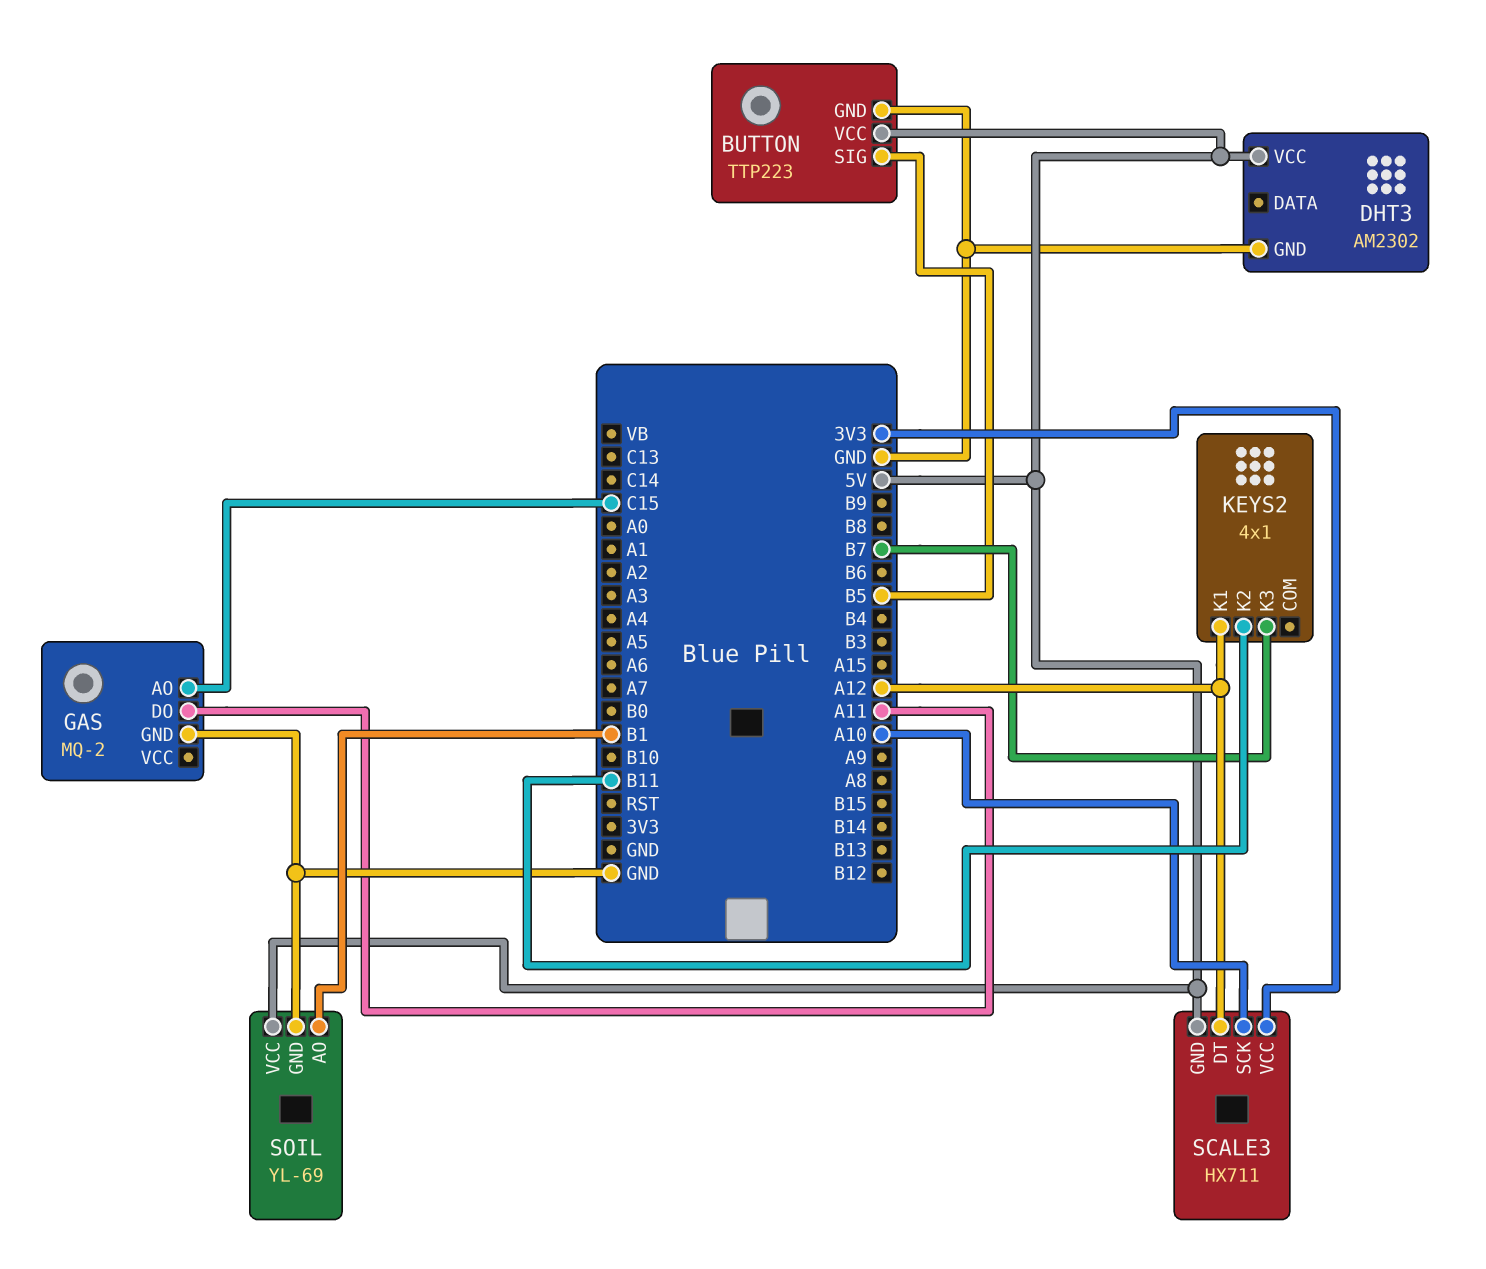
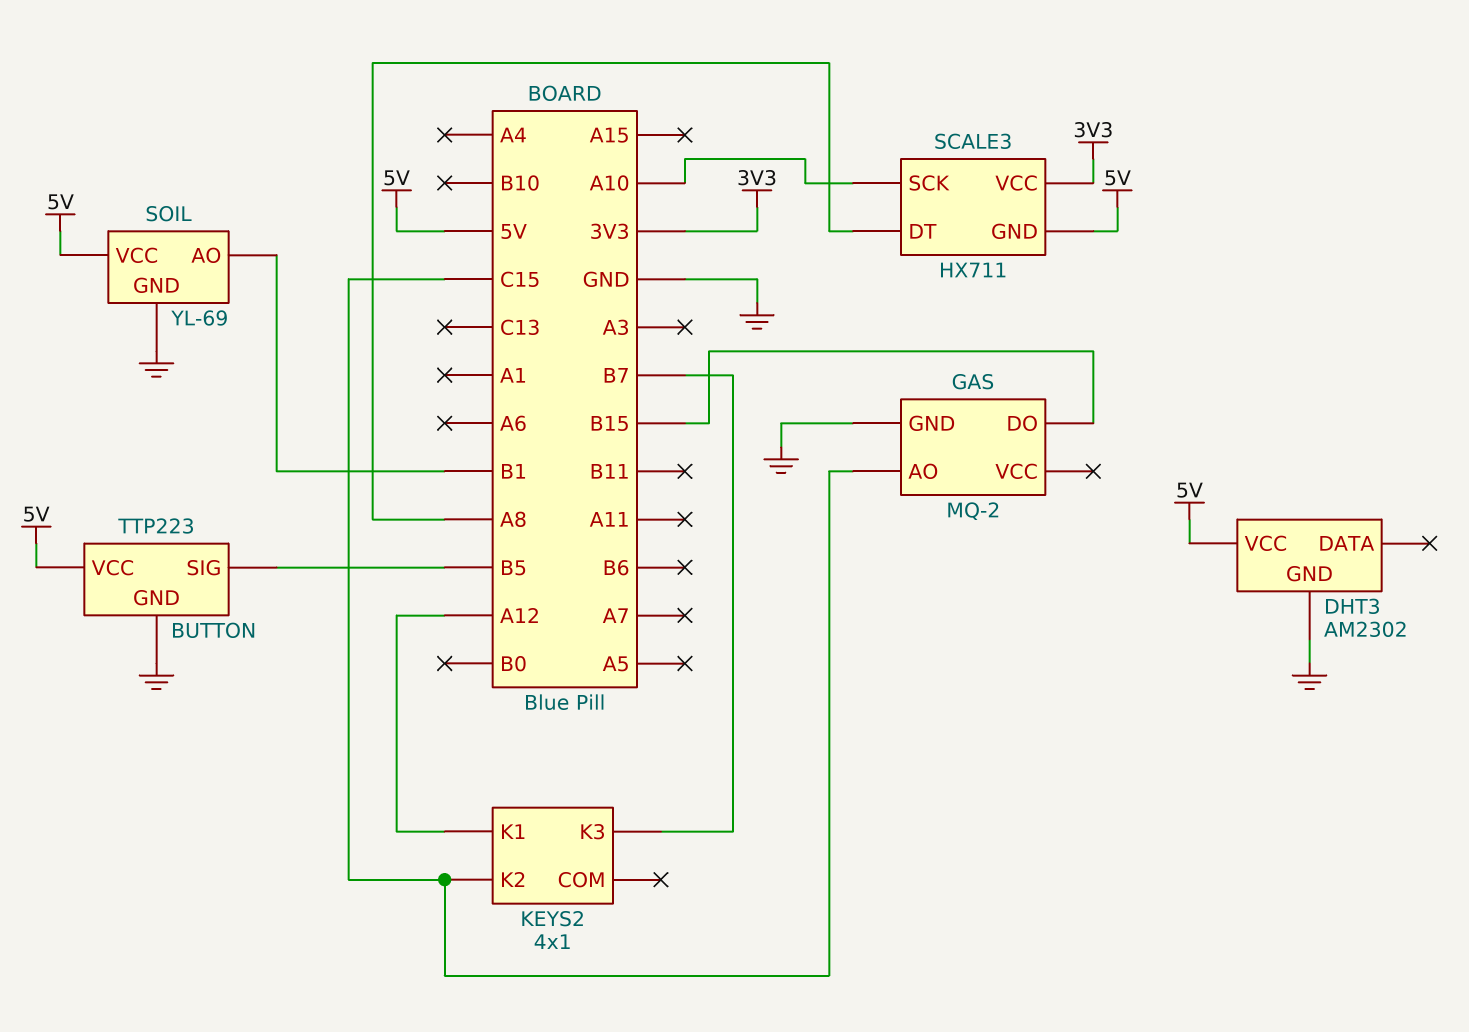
GAS pin DO: A11 -> B15
KEYS2 pin K2: B11 -> C15
SCALE3 pin DT: A12 -> A8

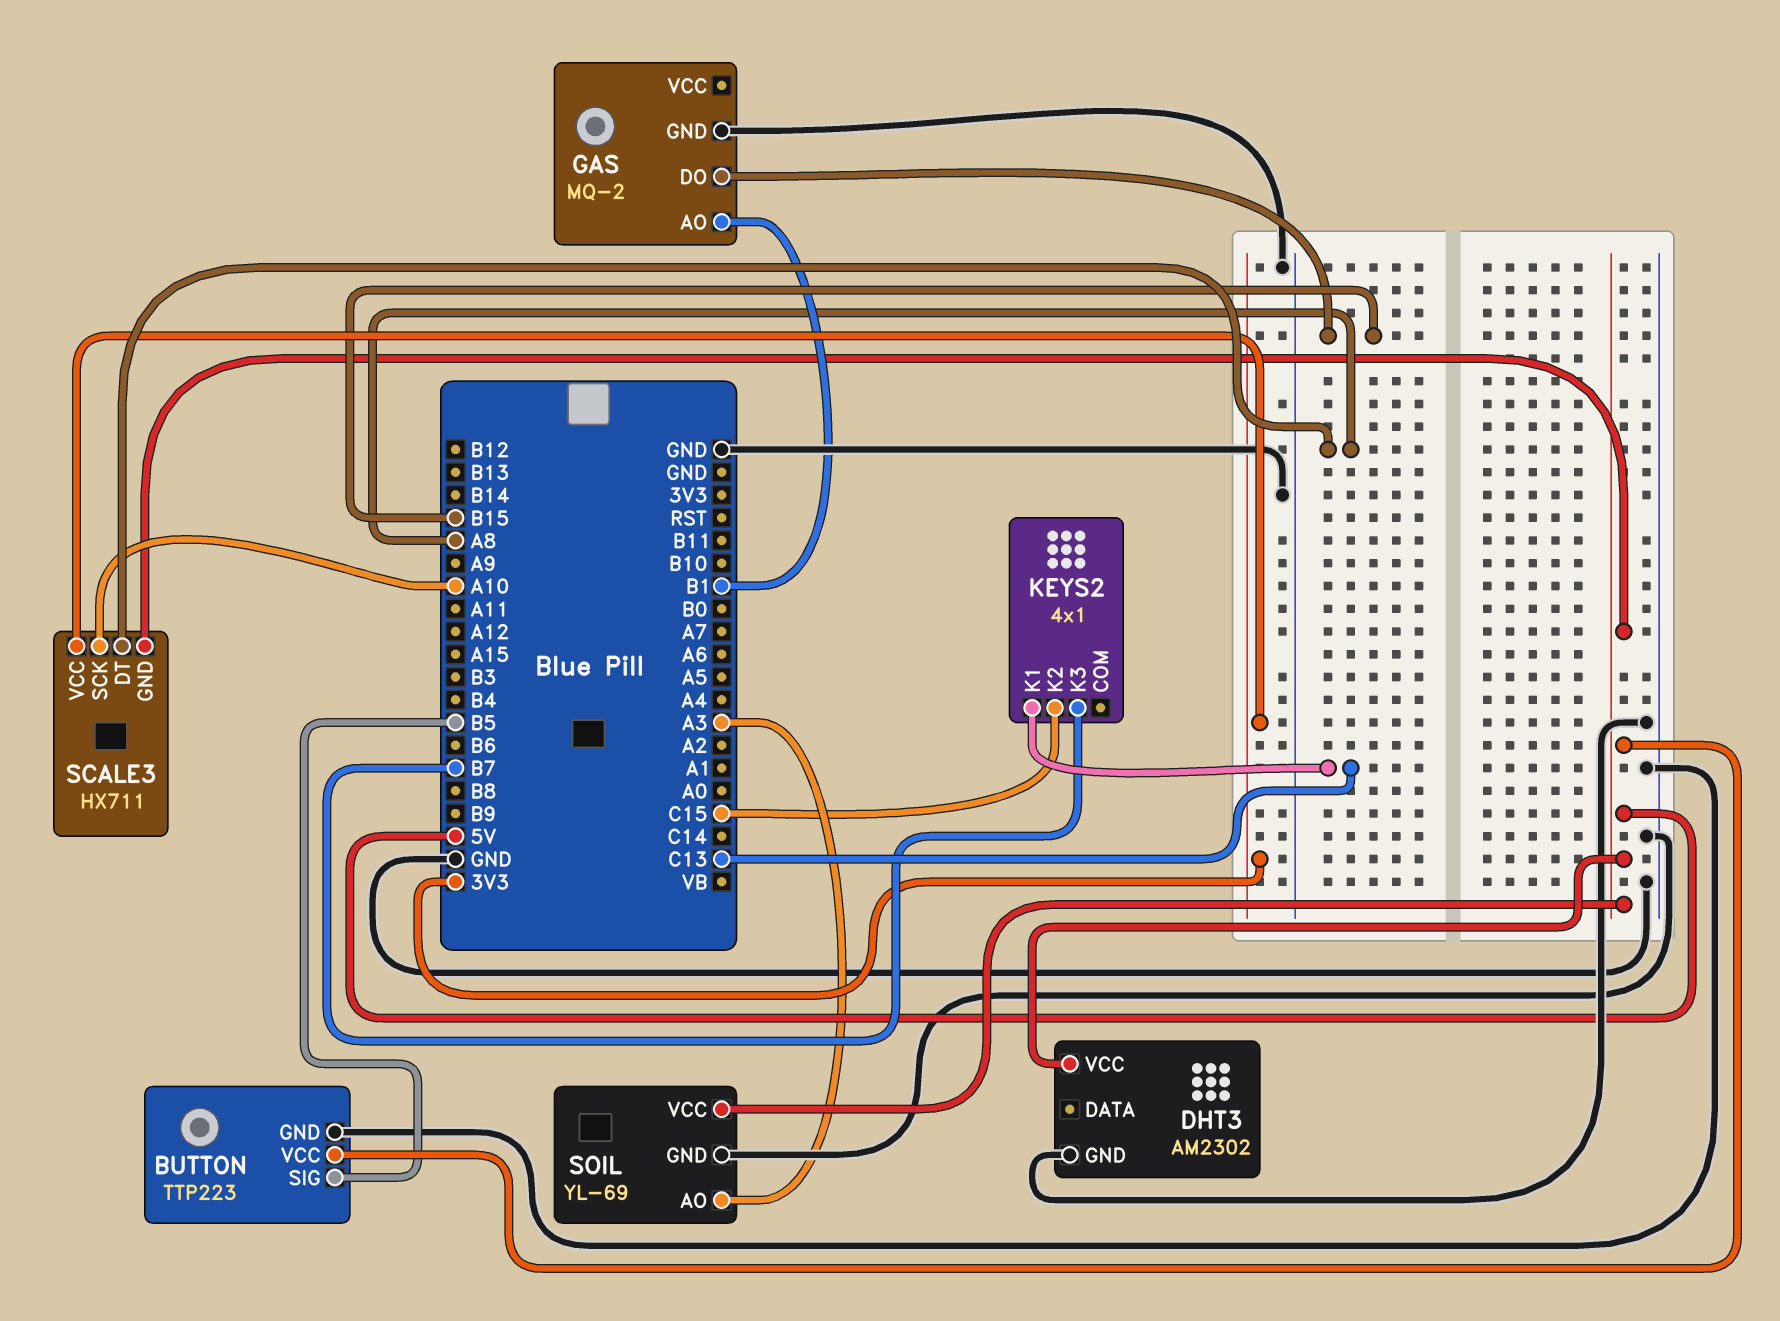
GAS pin AO: C15 -> B1
KEYS2 pin K1: A12 -> C13
SOIL pin AO: B1 -> A3

